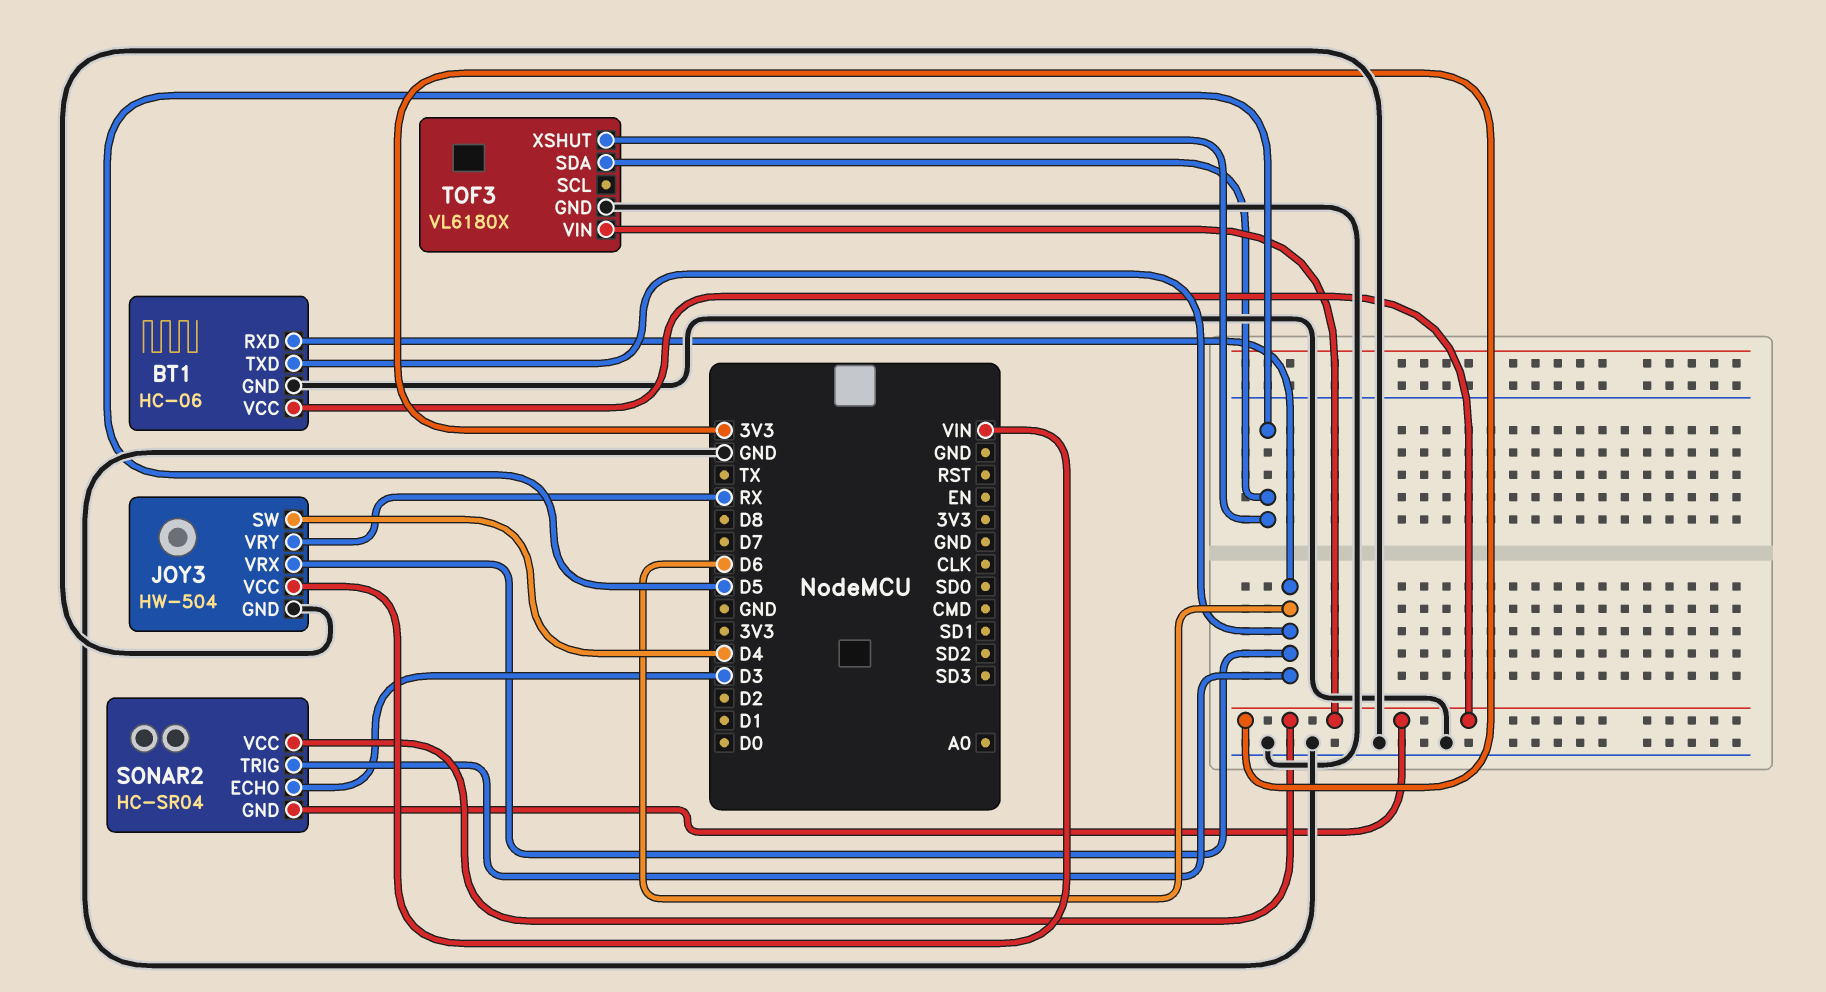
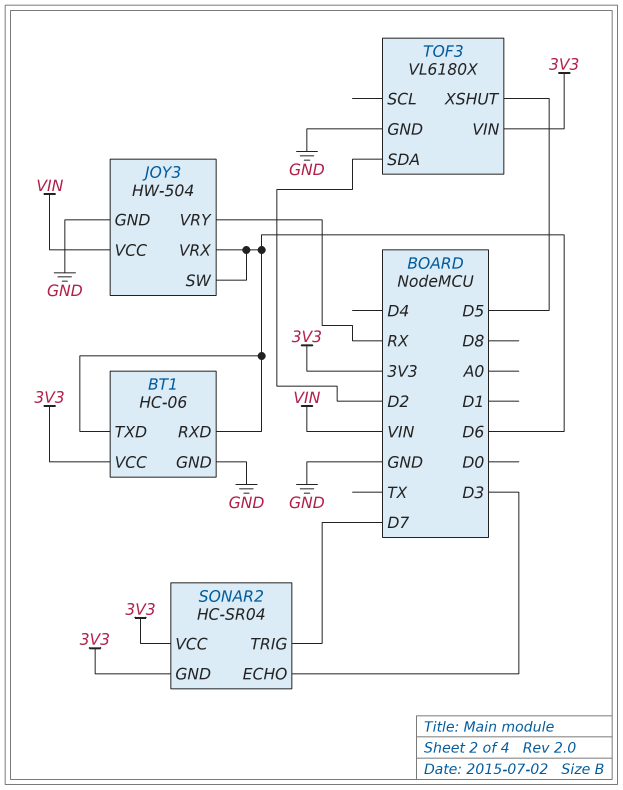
JOY3 pin SW: D4 -> D6
SONAR2 pin TRIG: D6 -> D7
TOF3 pin SDA: D5 -> D2

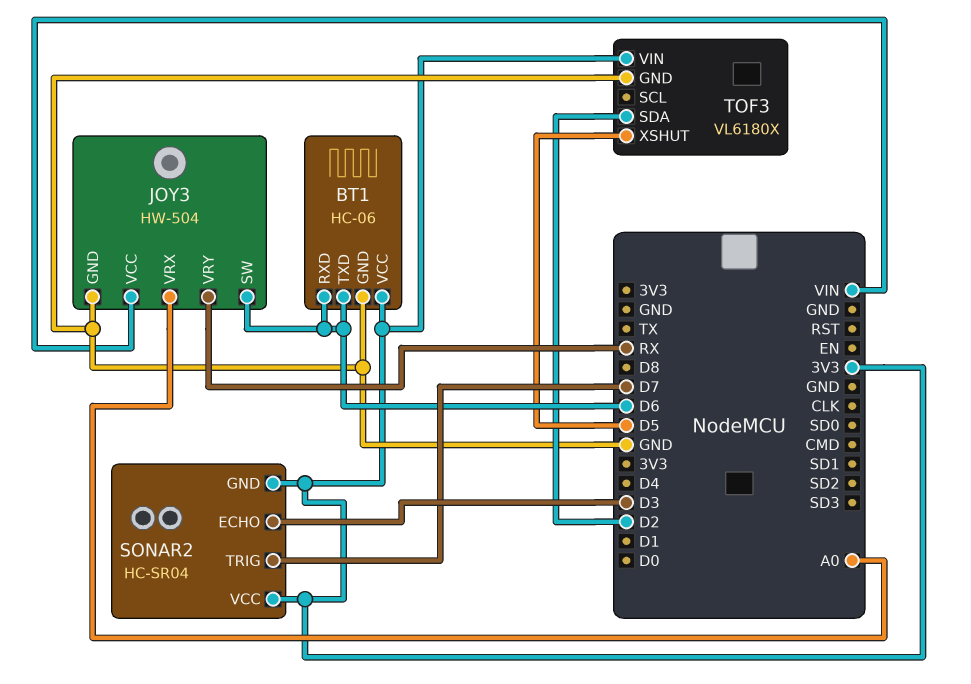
JOY3 pin VRX: D6 -> A0

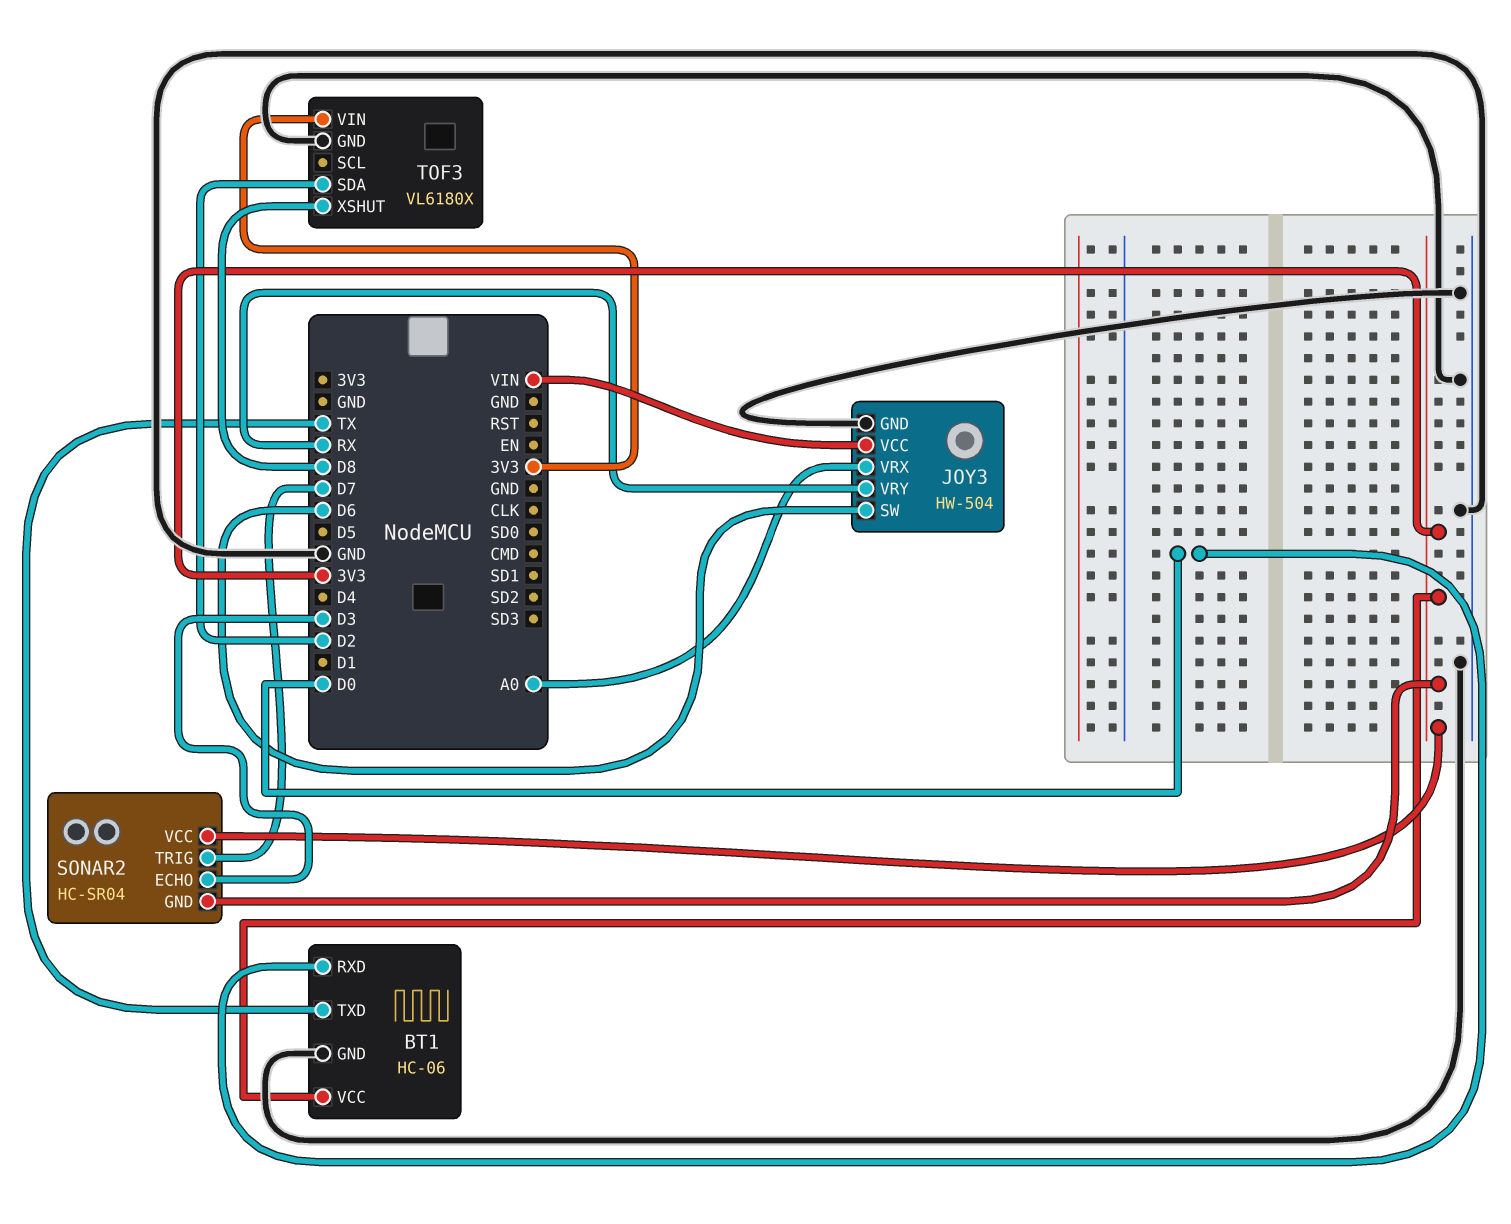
BT1 pin RXD: D6 -> D0
BT1 pin TXD: D6 -> TX
TOF3 pin XSHUT: D5 -> D8

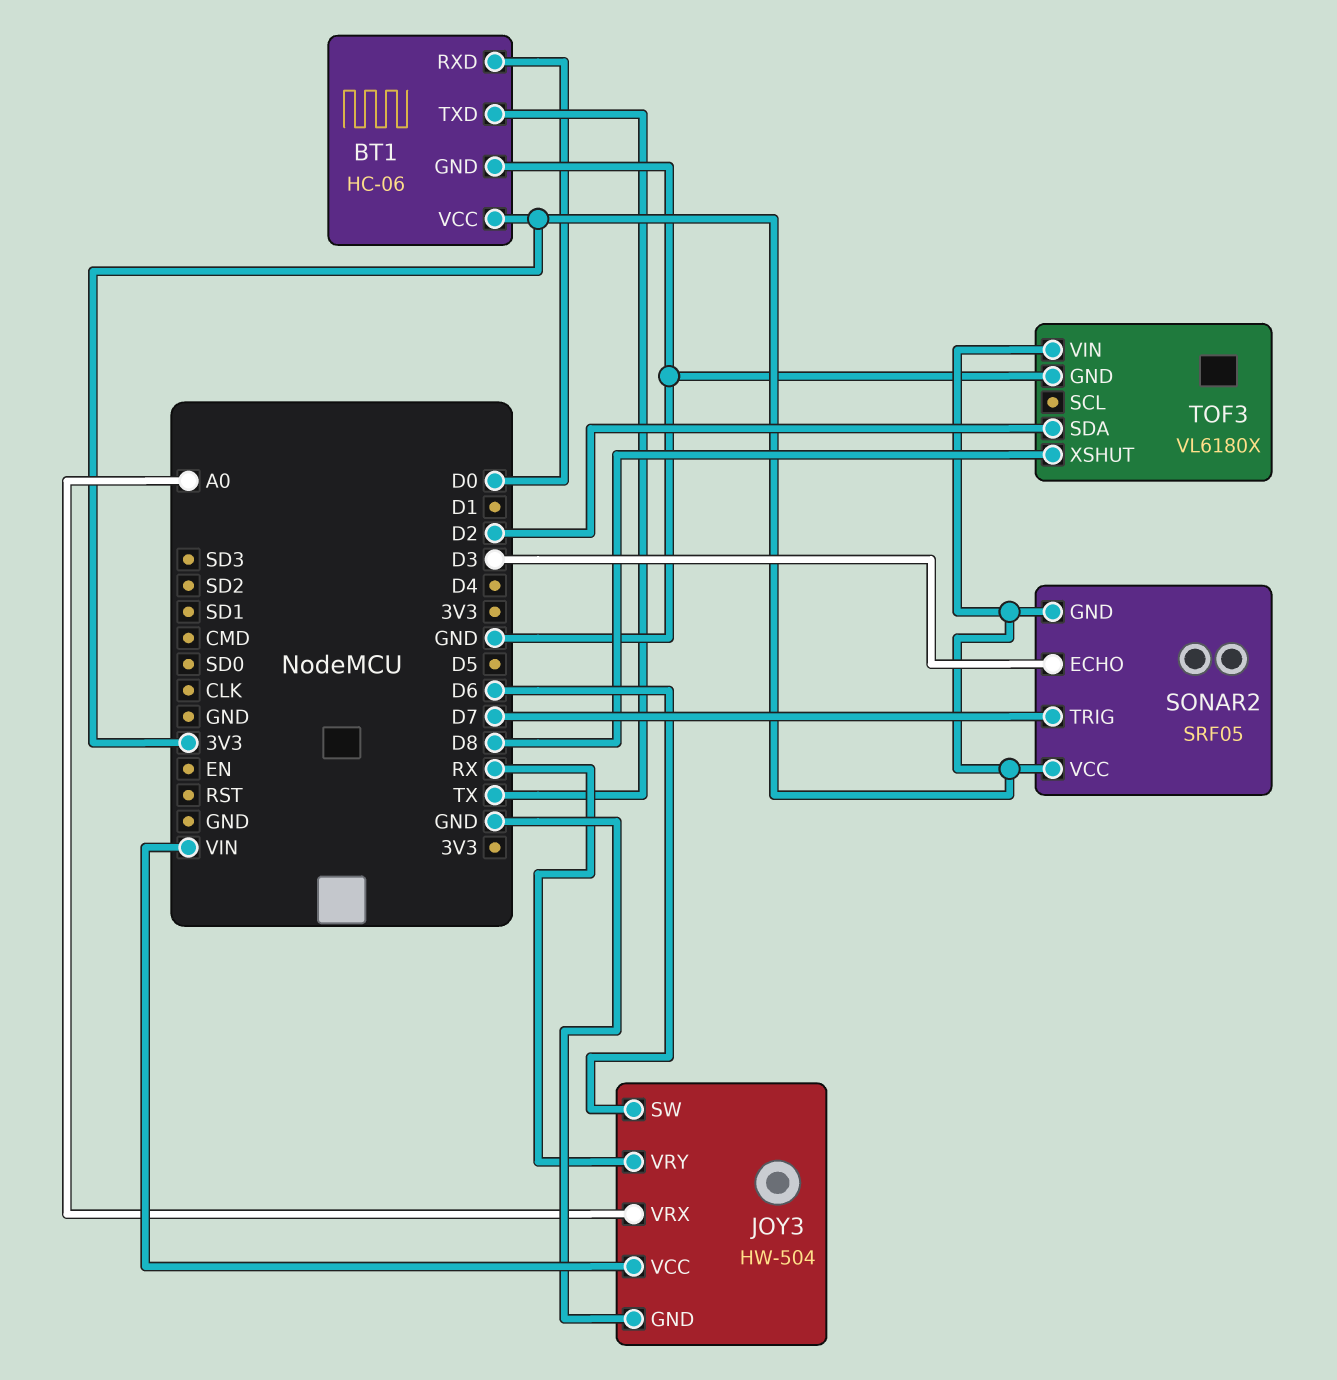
SONAR2: HC-SR04 -> SRF05

